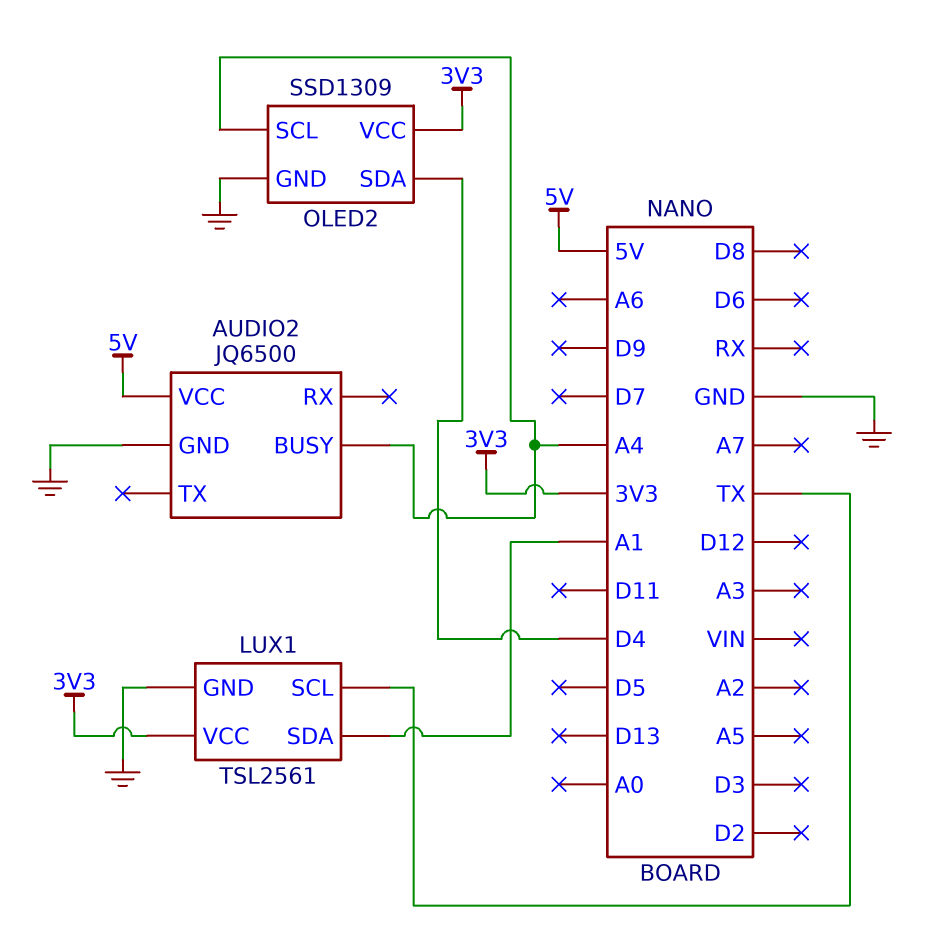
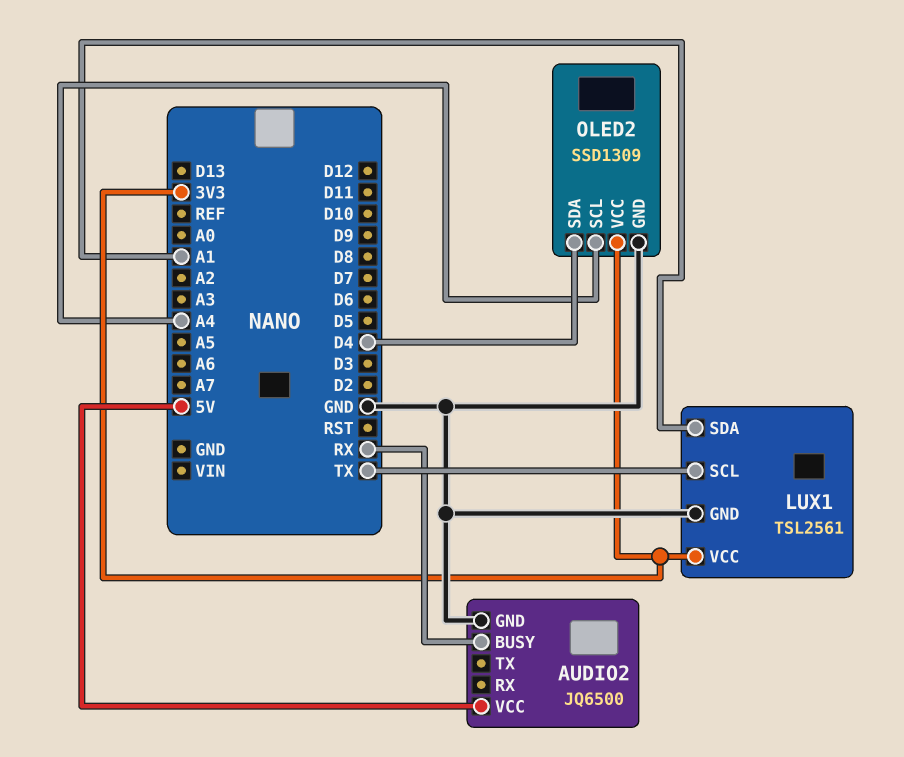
AUDIO2 pin BUSY: A4 -> RX

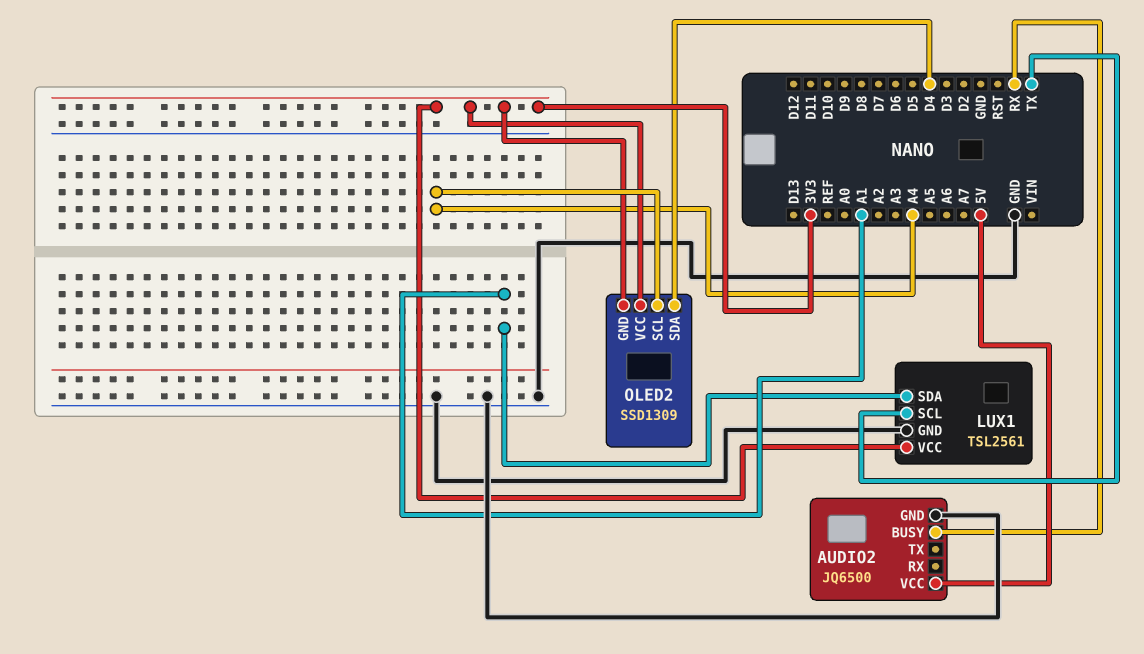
OLED2 pin GND: GND -> 3V3

